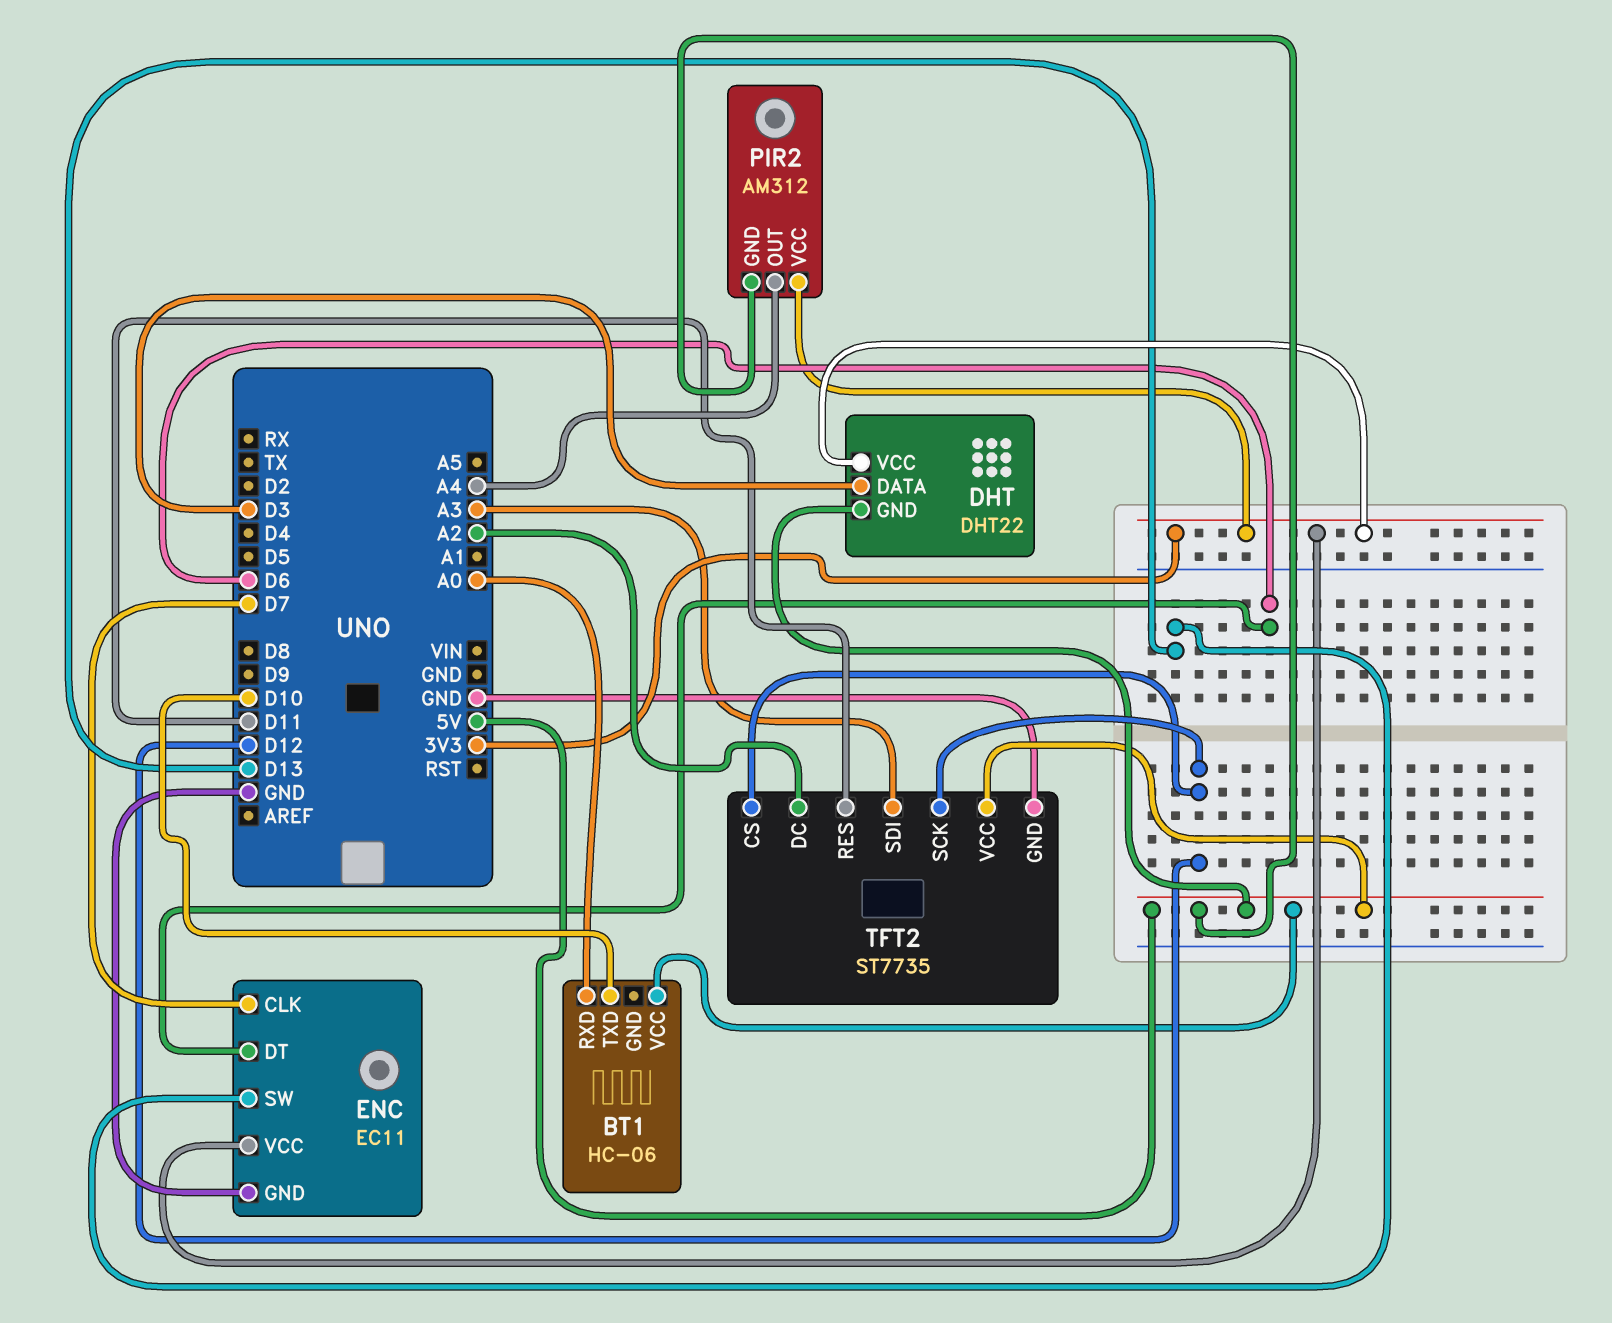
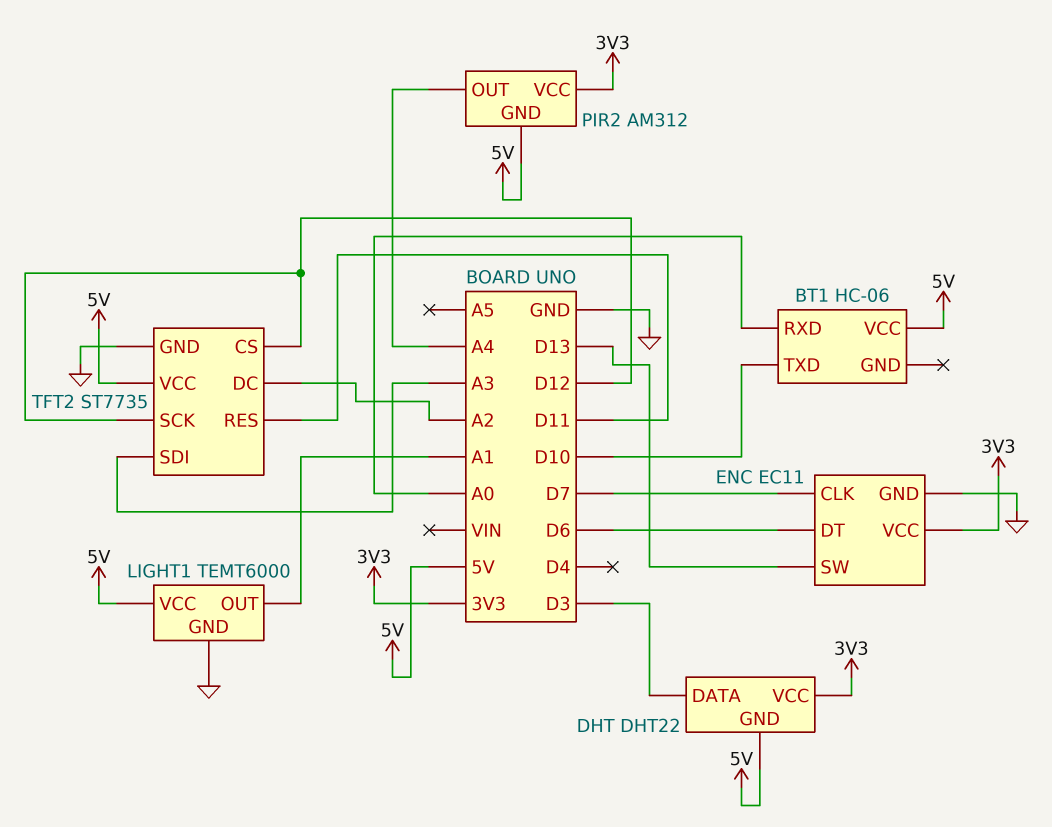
LIGHT1: none -> TEMT6000
LIGHT1 pin GND: none -> GND
LIGHT1 pin OUT: none -> A1
LIGHT1 pin VCC: none -> 5V

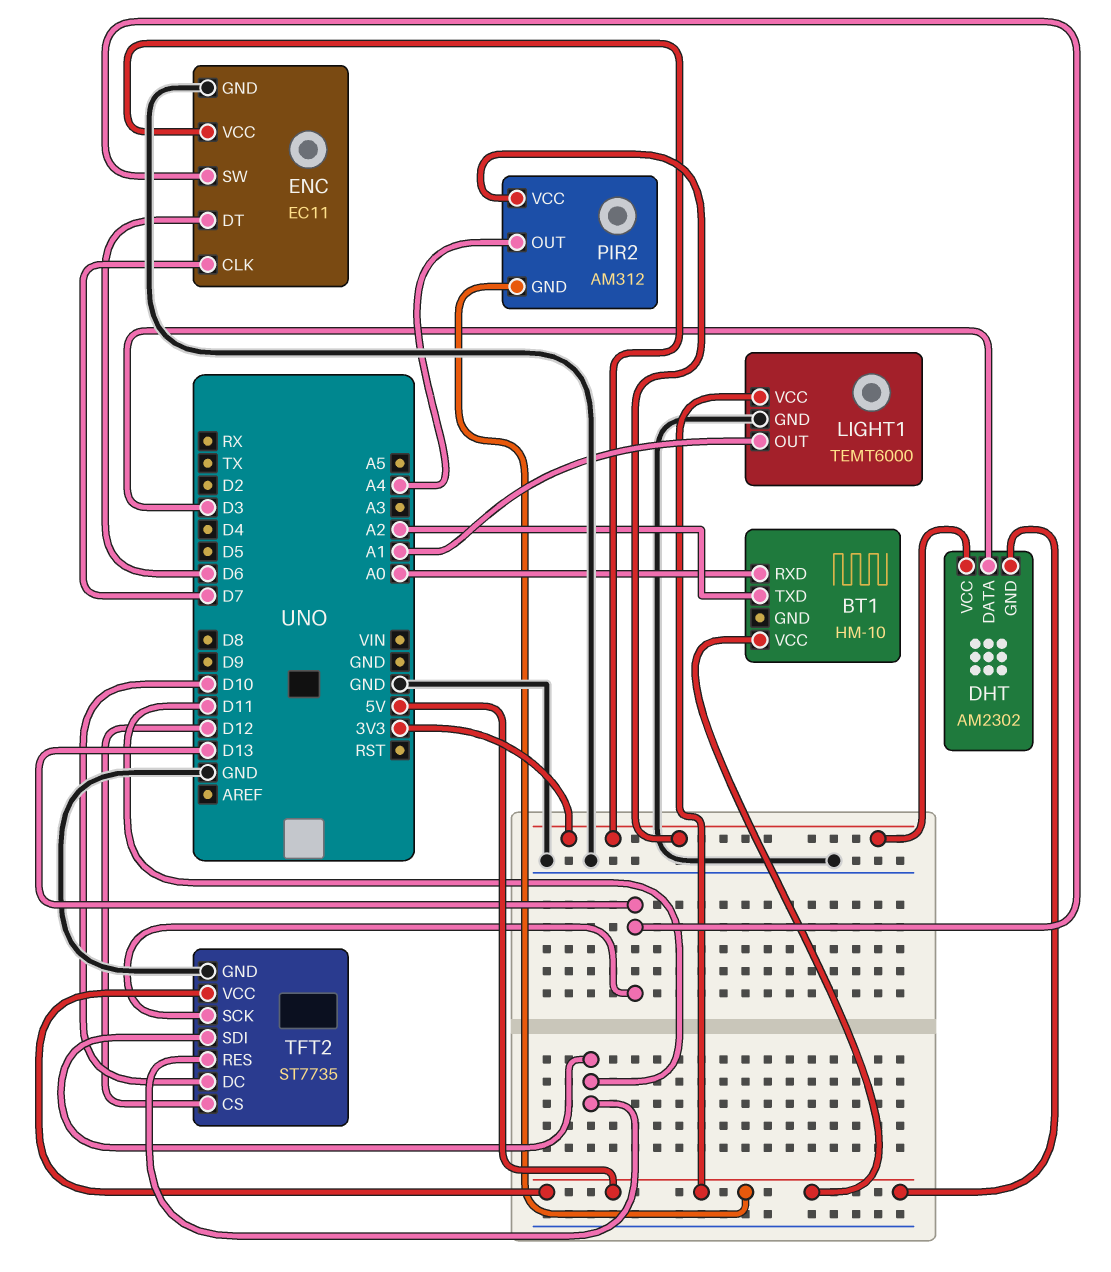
BT1: HC-06 -> HM-10
BT1 pin TXD: D10 -> A2
DHT: DHT22 -> AM2302
TFT2 pin DC: A2 -> D10
TFT2 pin SCK: D12 -> D13
TFT2 pin SDI: A3 -> D11

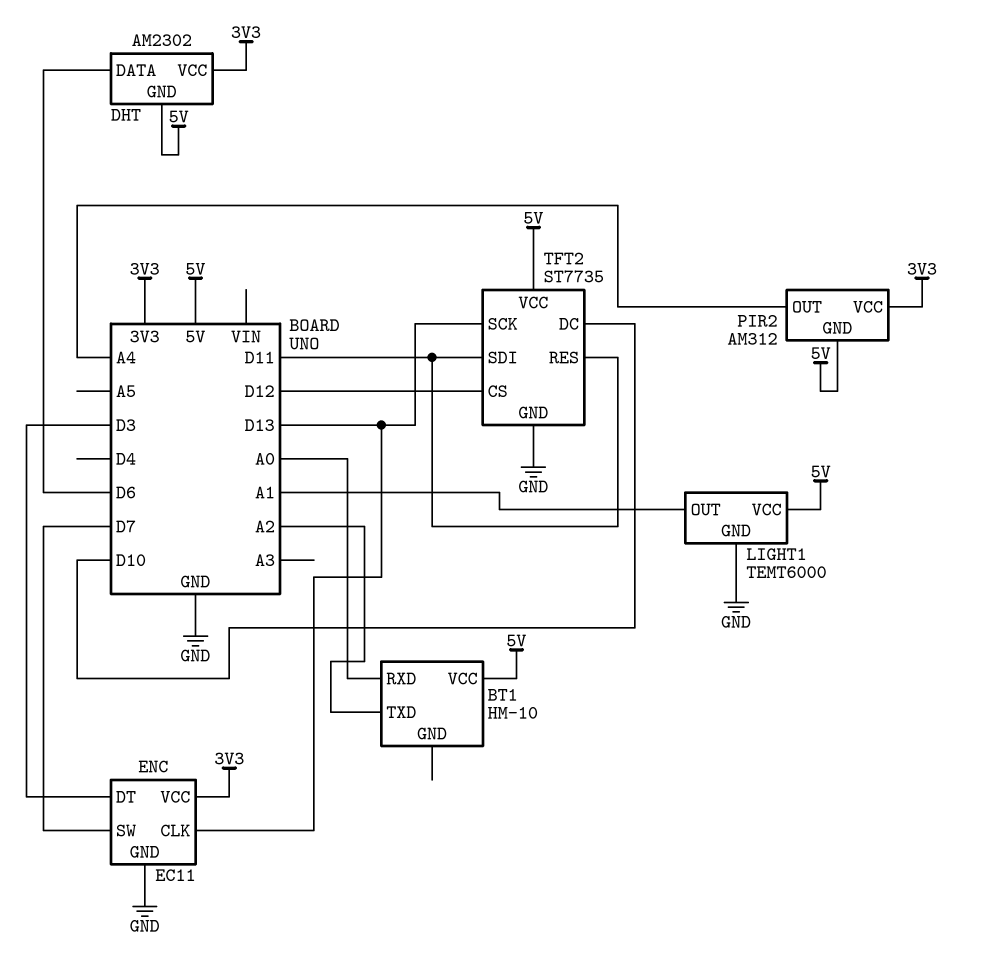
DHT pin DATA: D3 -> D6
ENC pin CLK: D7 -> D13
ENC pin DT: D6 -> D3
ENC pin SW: D13 -> D7

